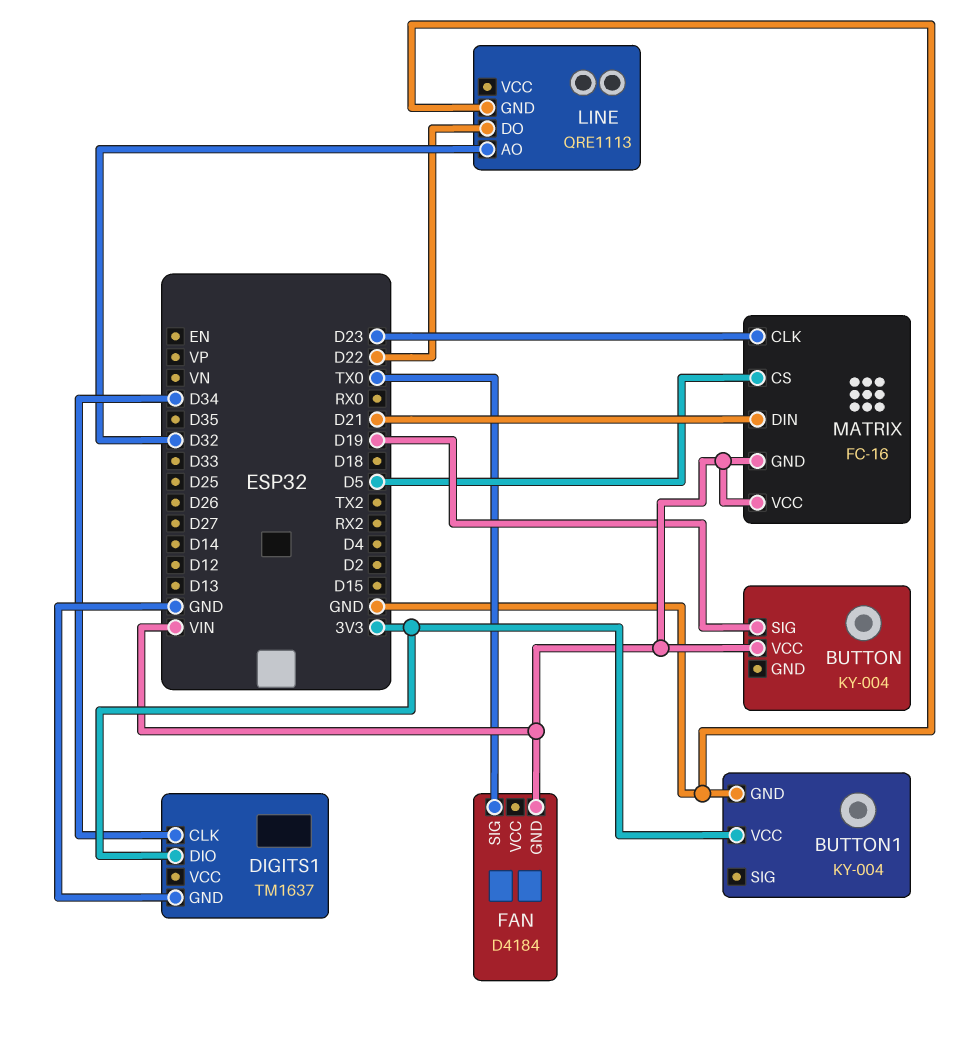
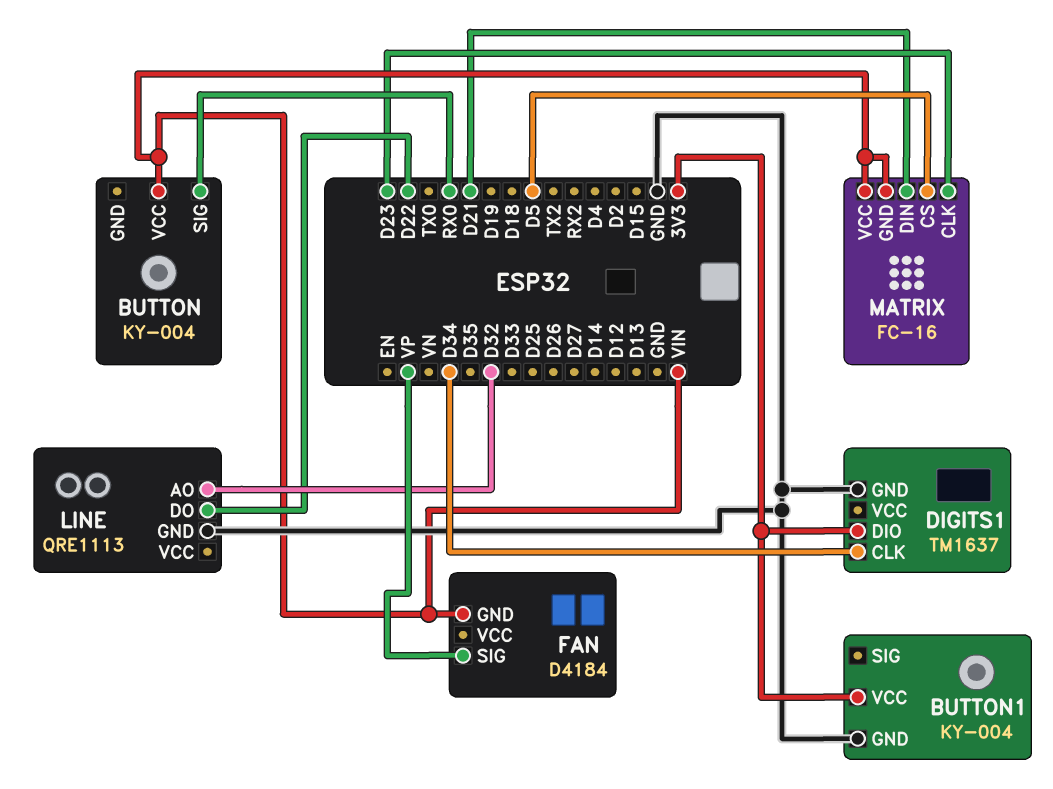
BUTTON pin SIG: D19 -> RX0
FAN pin SIG: TX0 -> VP

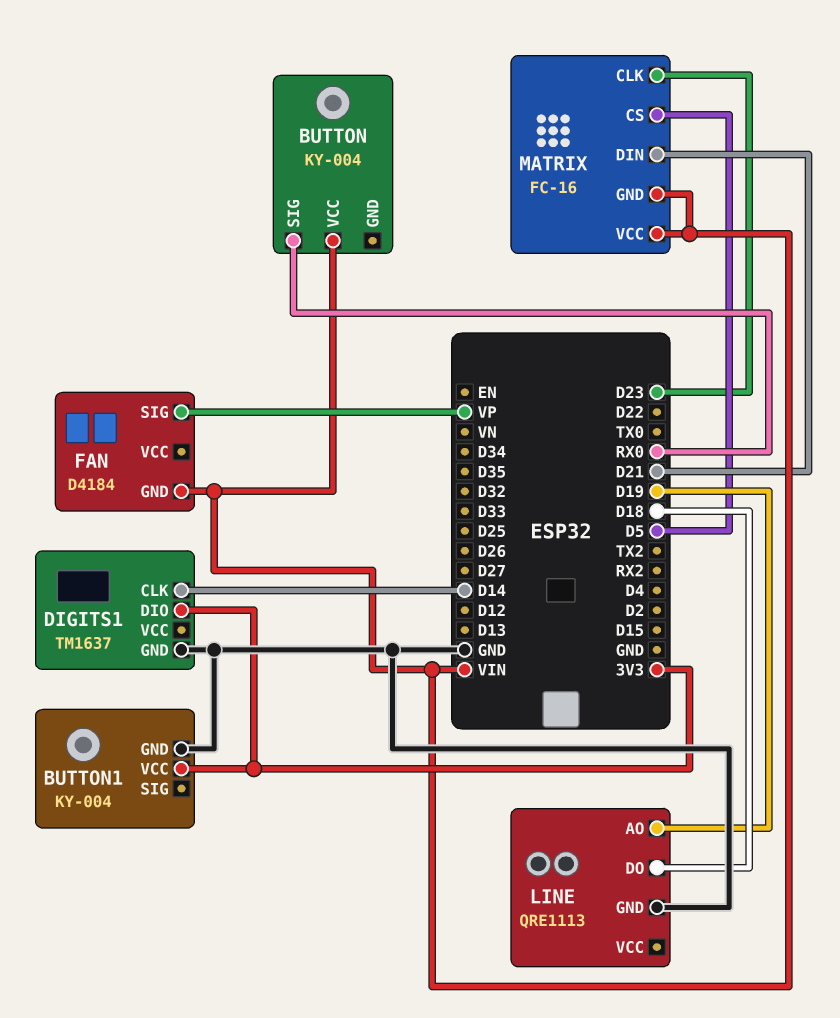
DIGITS1 pin CLK: D34 -> D14
LINE pin AO: D32 -> D19
LINE pin DO: D22 -> D18

